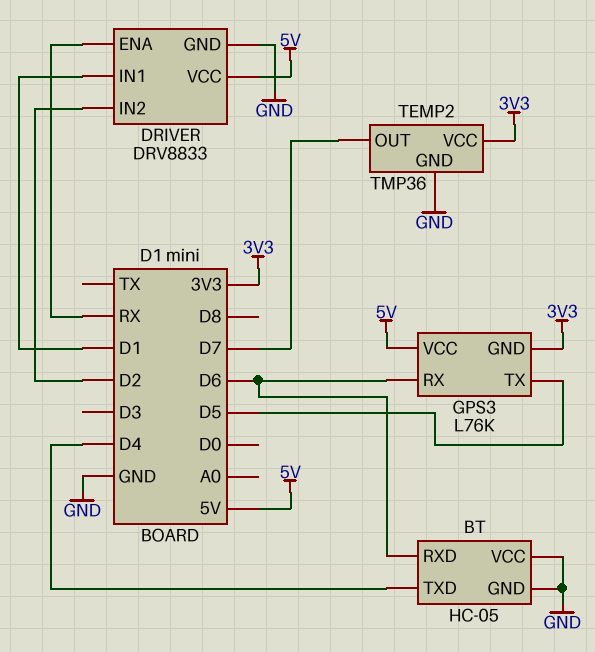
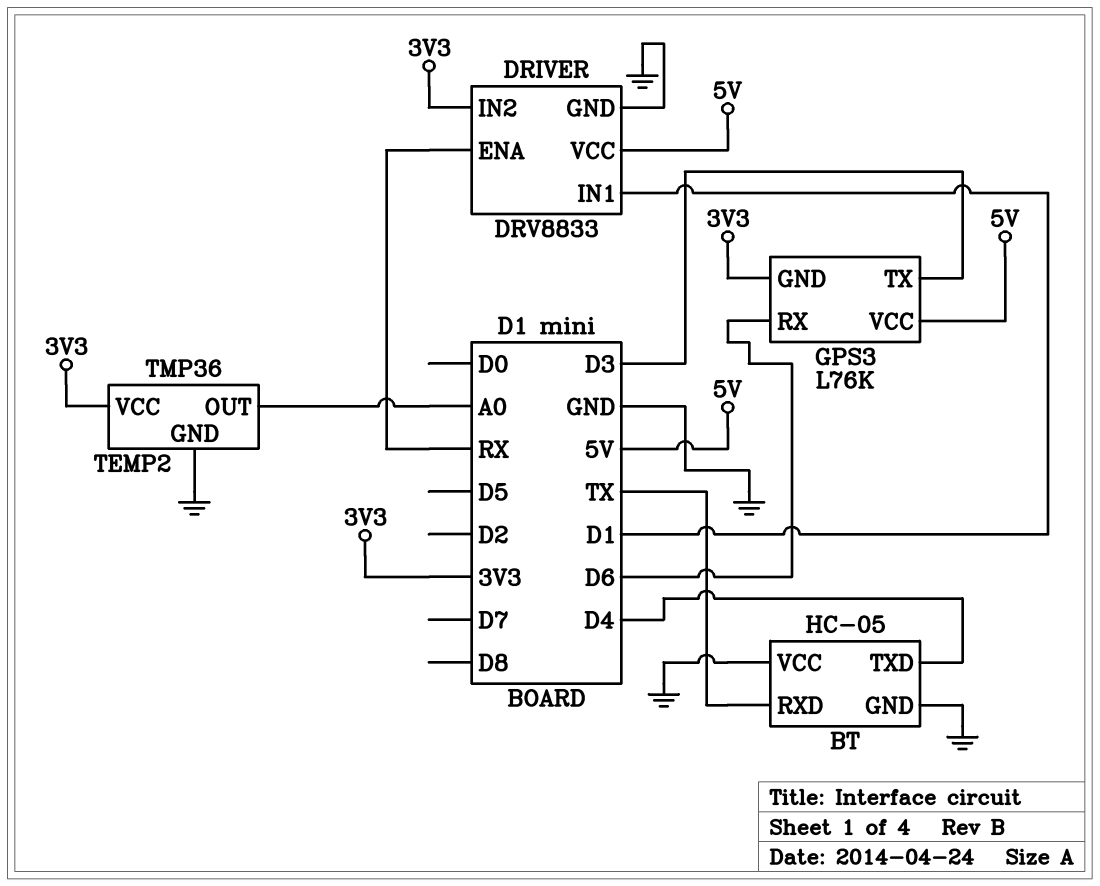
BT pin RXD: D6 -> TX
DRIVER pin IN2: D2 -> 3V3
GPS3 pin TX: D5 -> D3
TEMP2 pin OUT: D7 -> A0

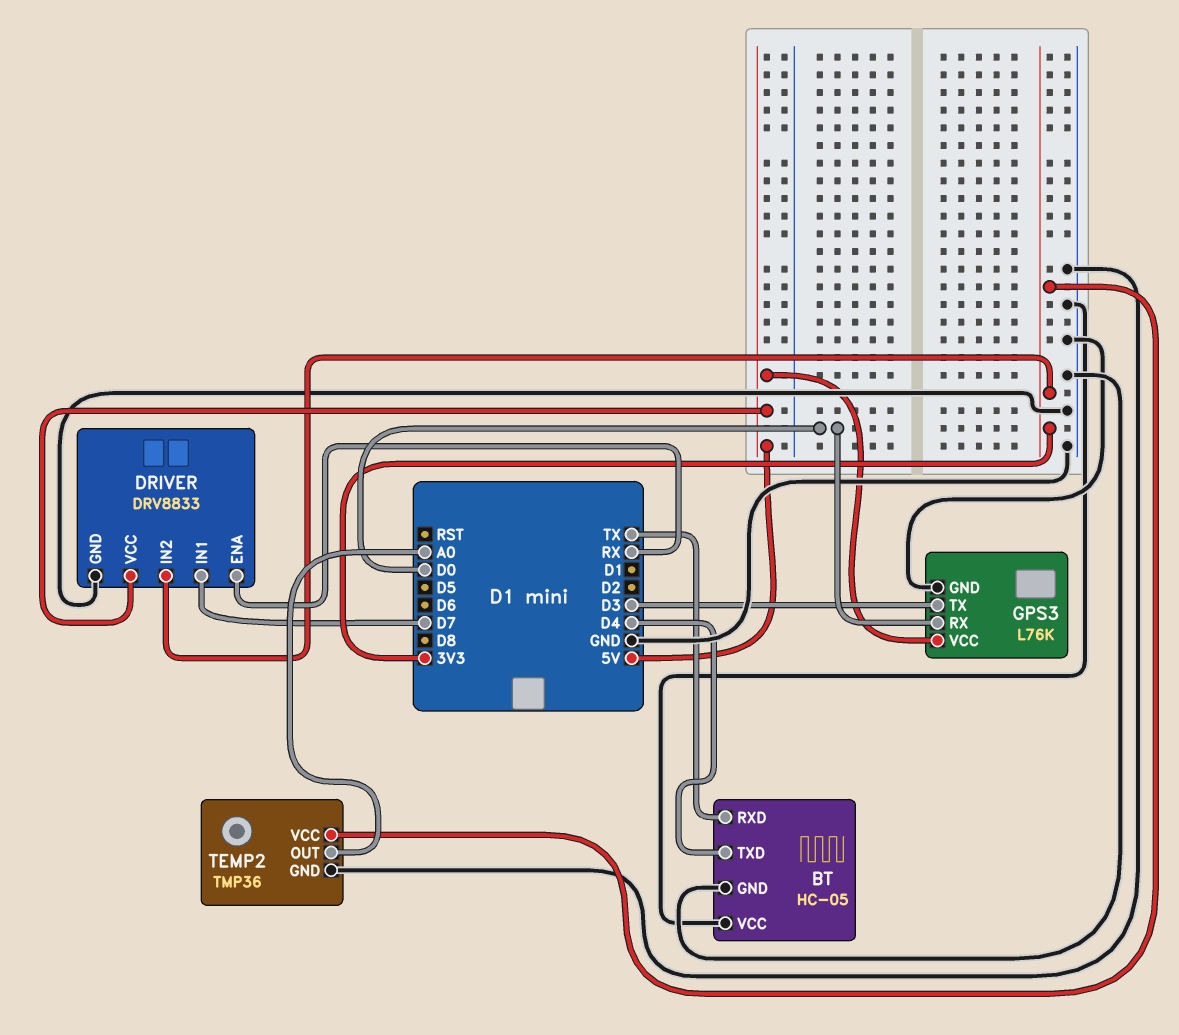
DRIVER pin IN1: D1 -> D7
GPS3 pin GND: 3V3 -> GND
GPS3 pin RX: D6 -> D0

